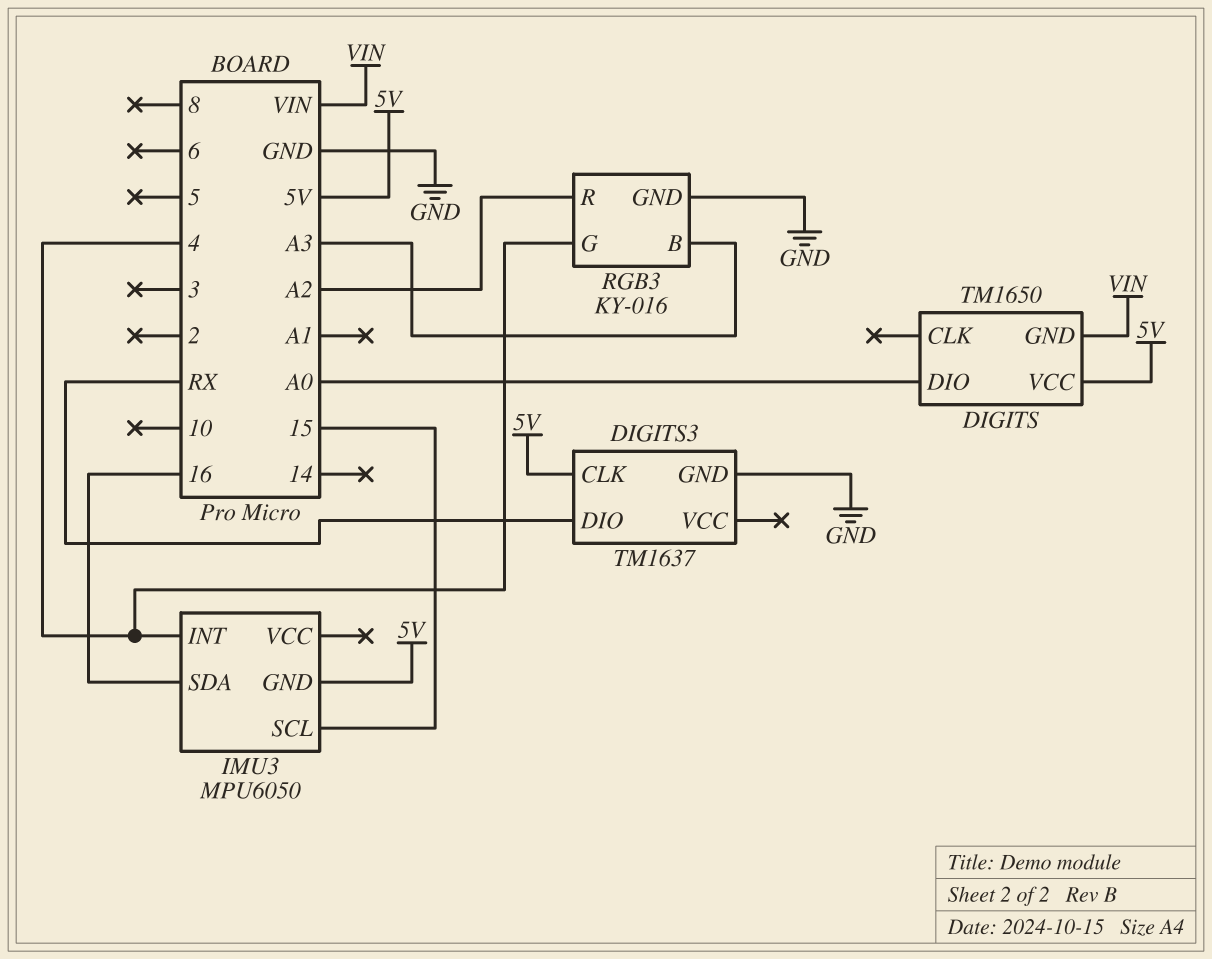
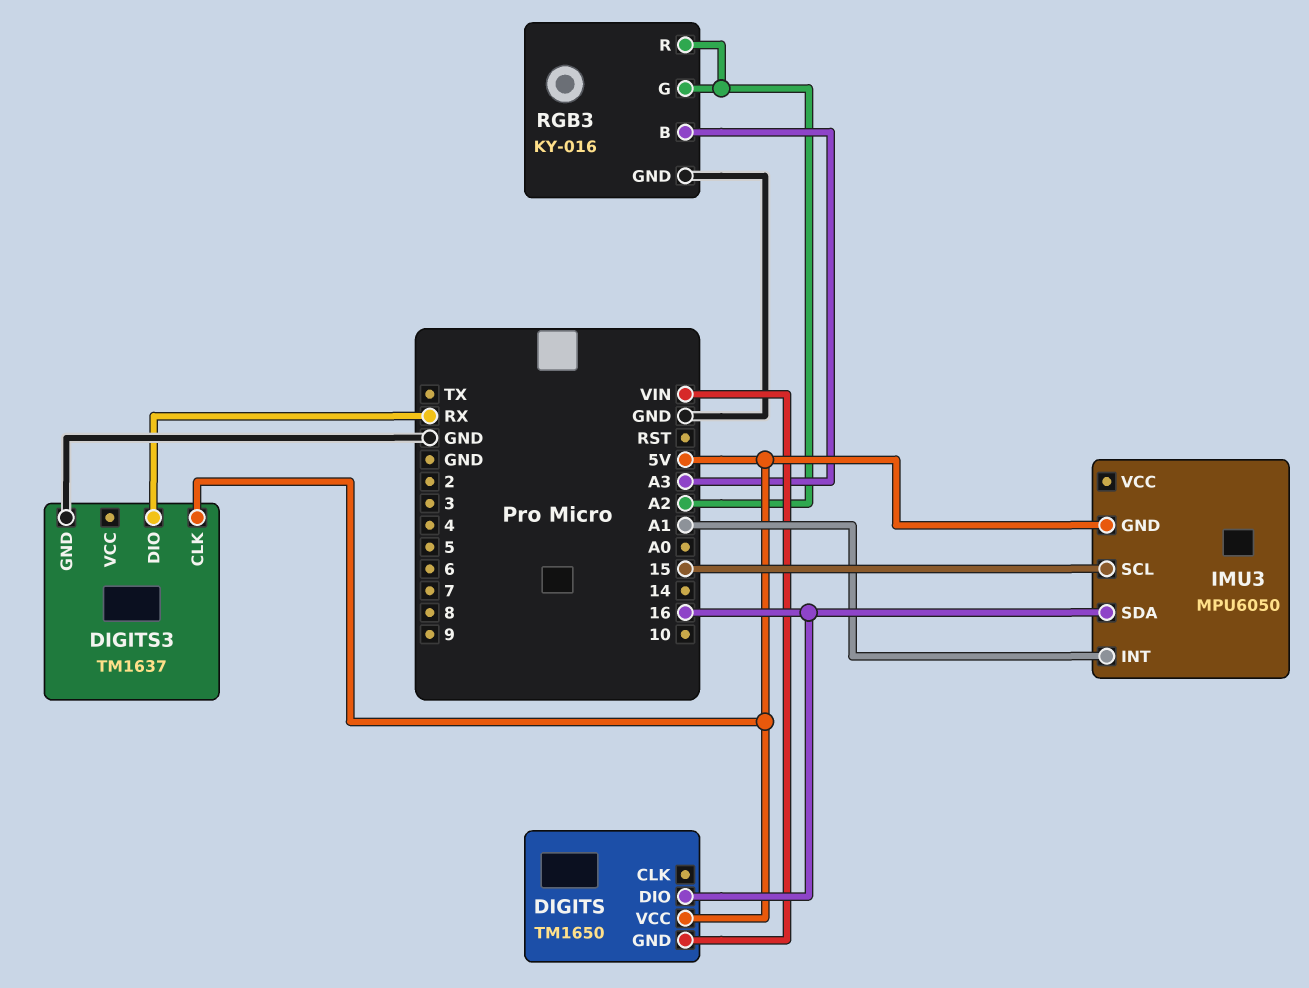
DIGITS pin DIO: A0 -> 16
IMU3 pin INT: 4 -> A1
RGB3 pin G: 4 -> A2

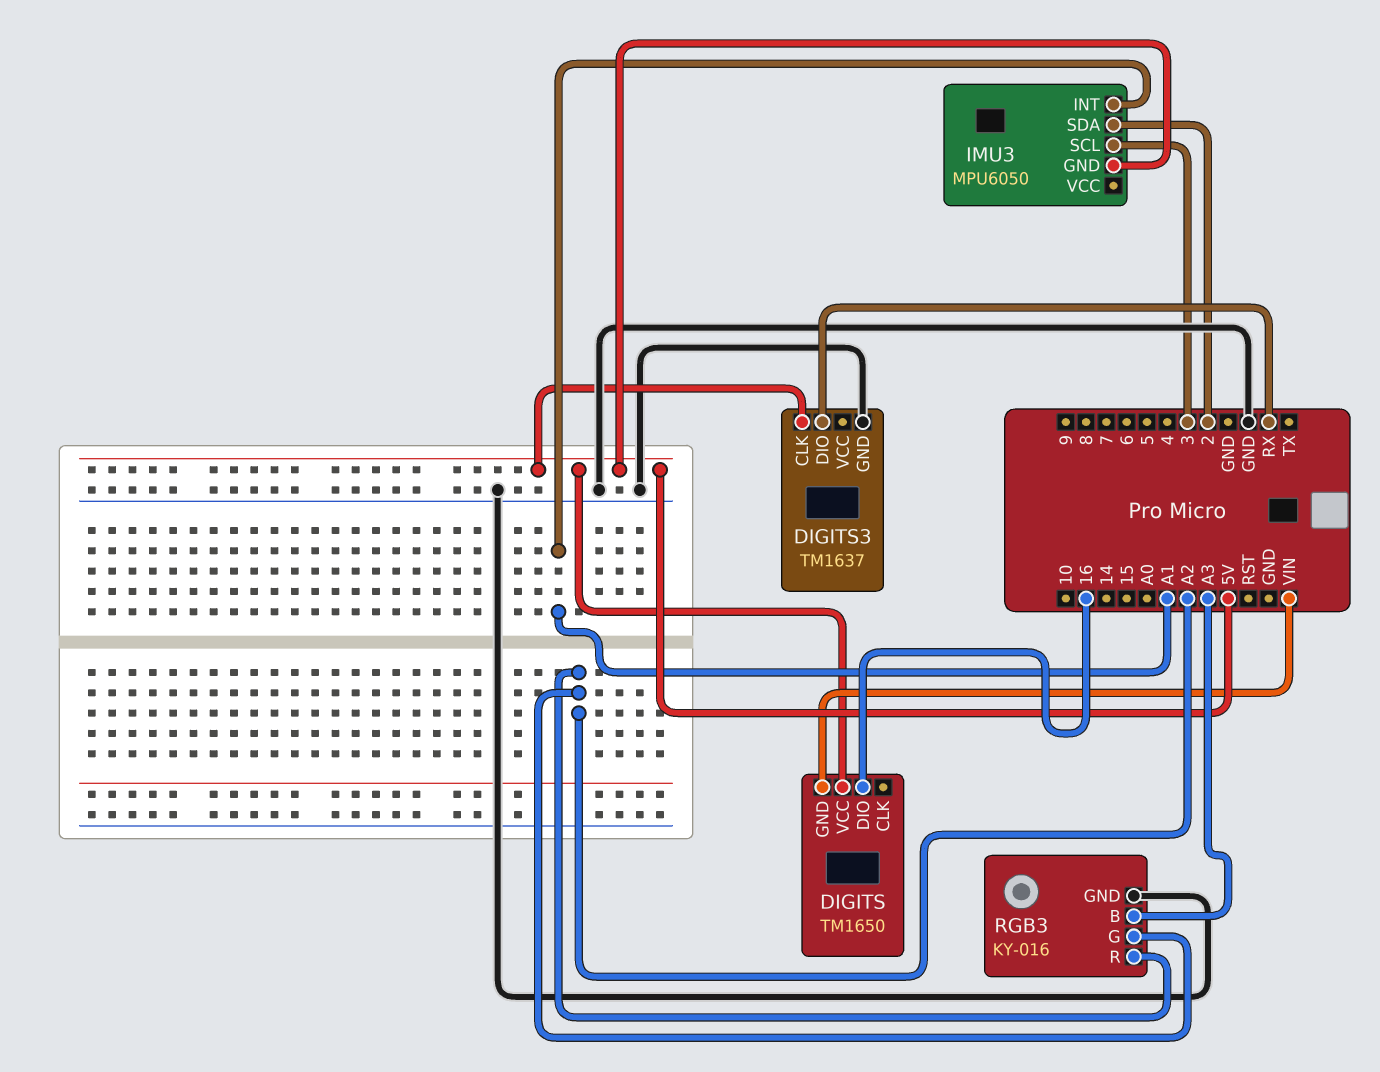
IMU3 pin SCL: 15 -> 3
IMU3 pin SDA: 16 -> 2

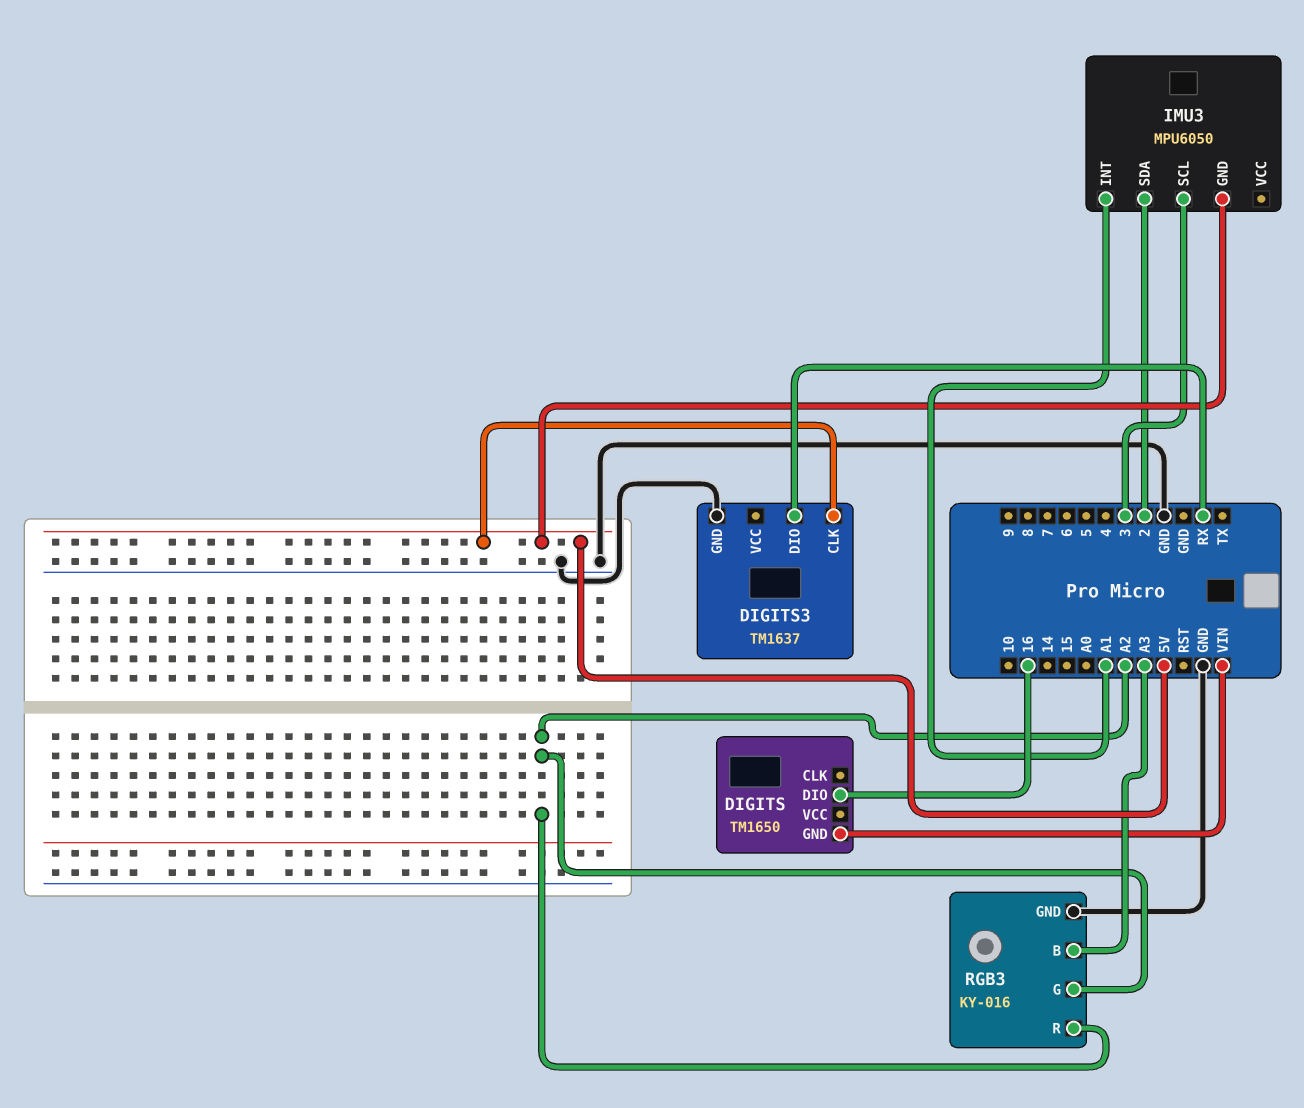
DIGITS pin VCC: 5V -> none

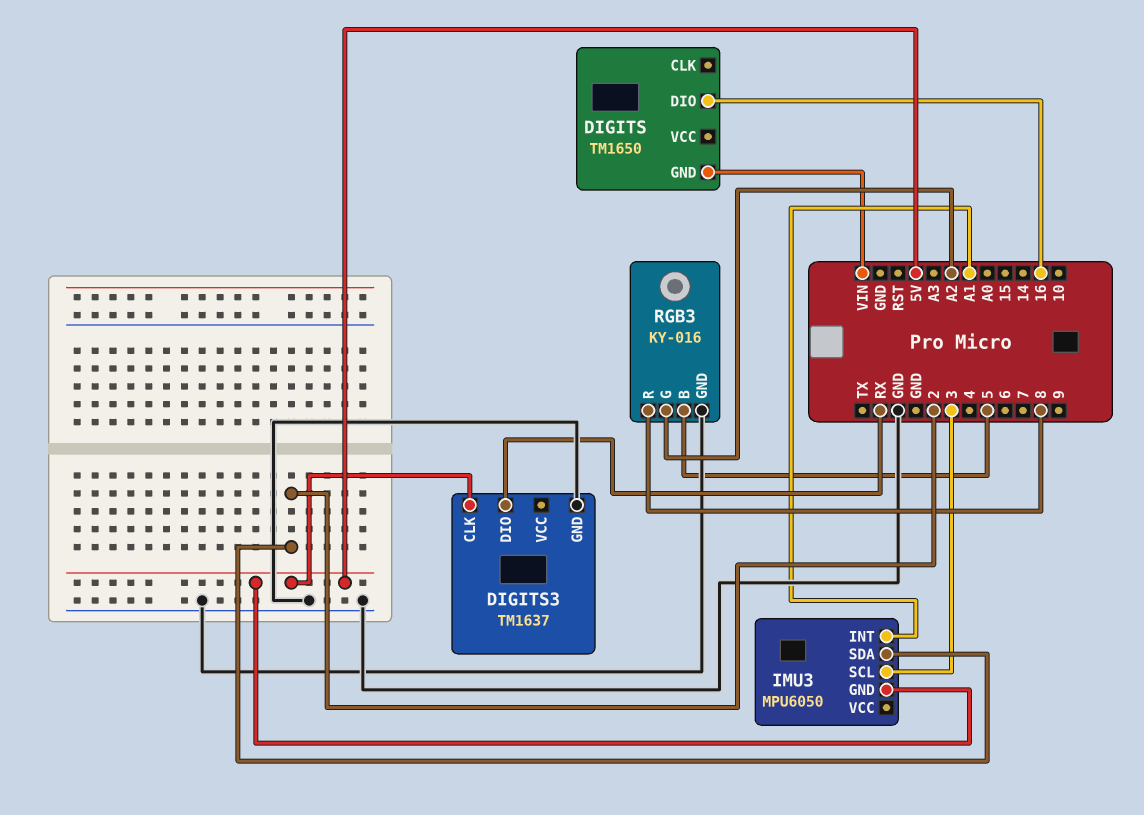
RGB3 pin B: A3 -> 5
RGB3 pin R: A2 -> 8

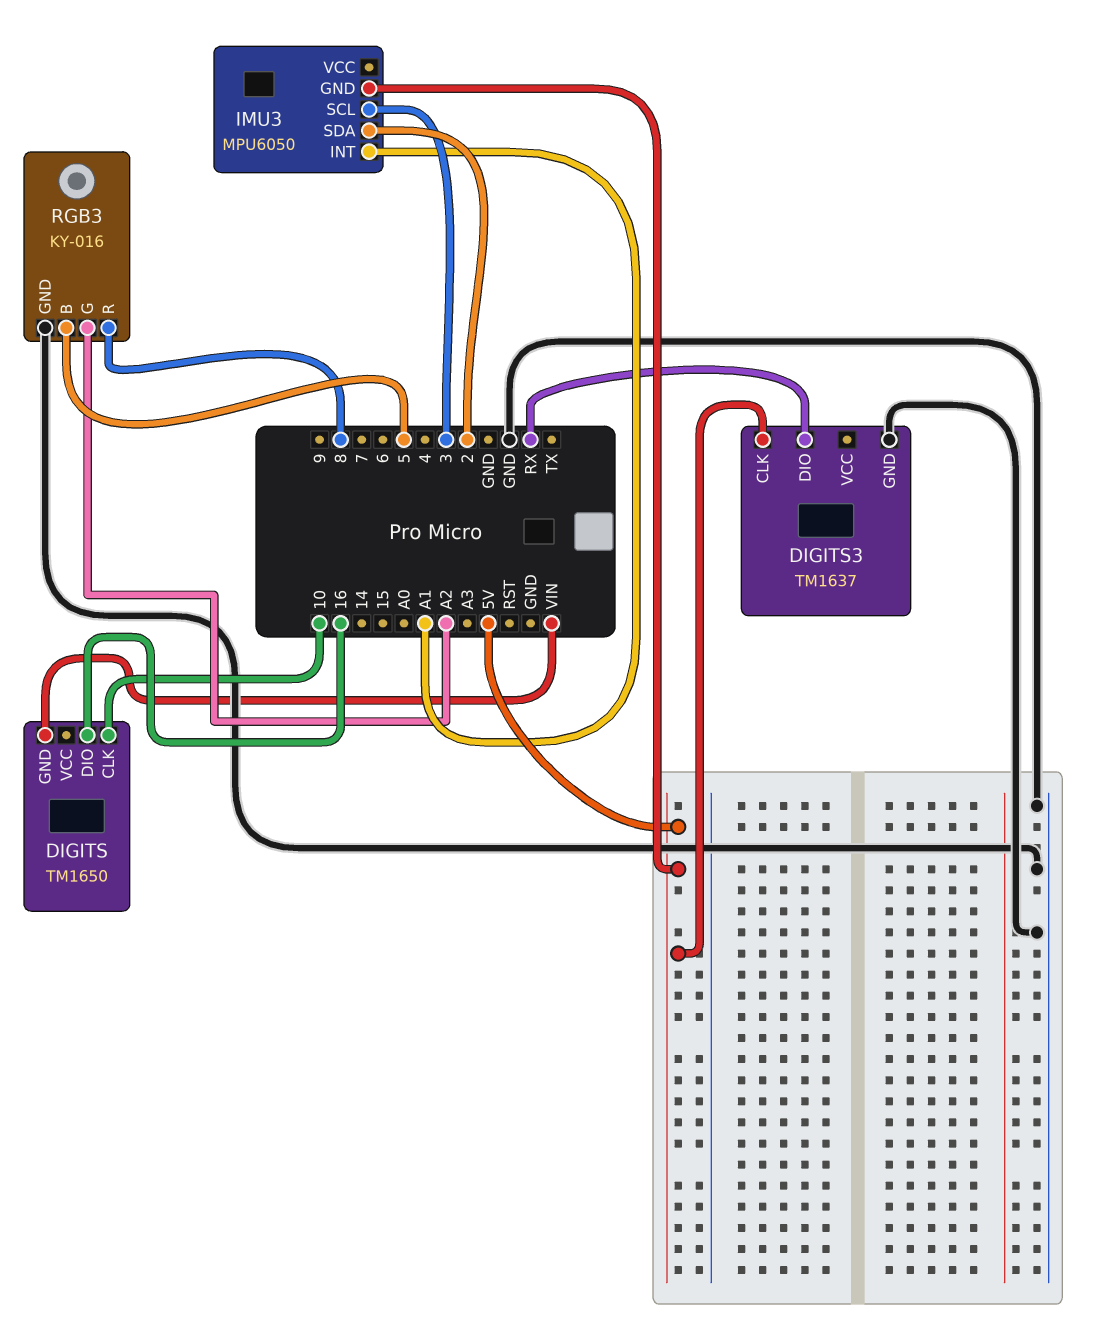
DIGITS pin CLK: none -> 10

